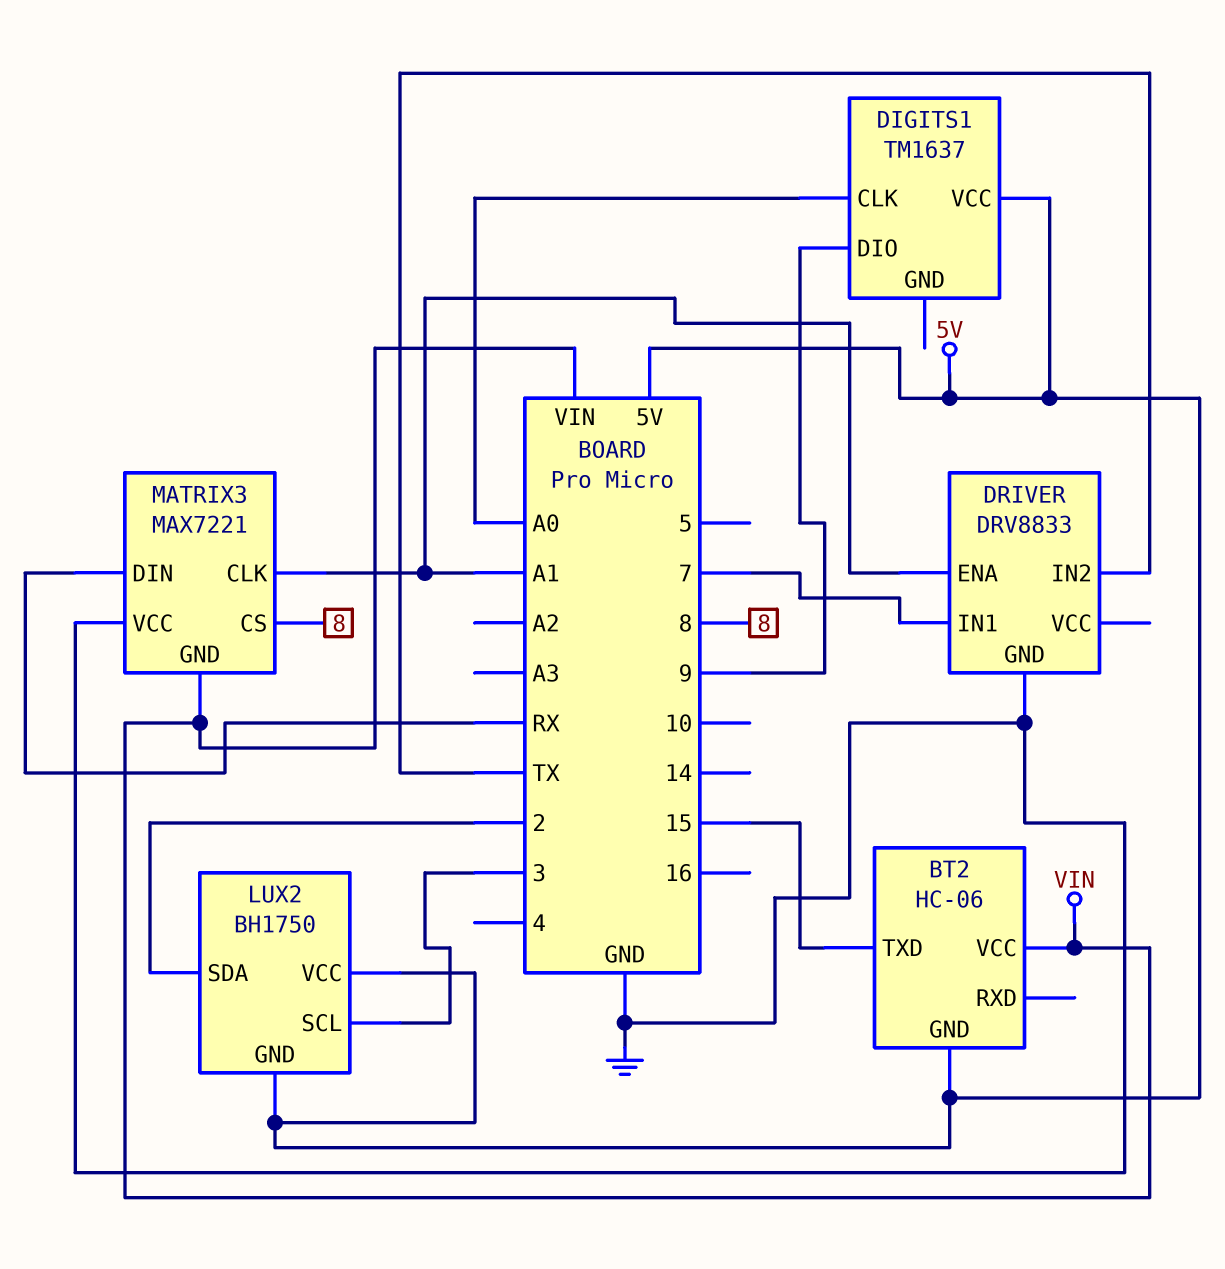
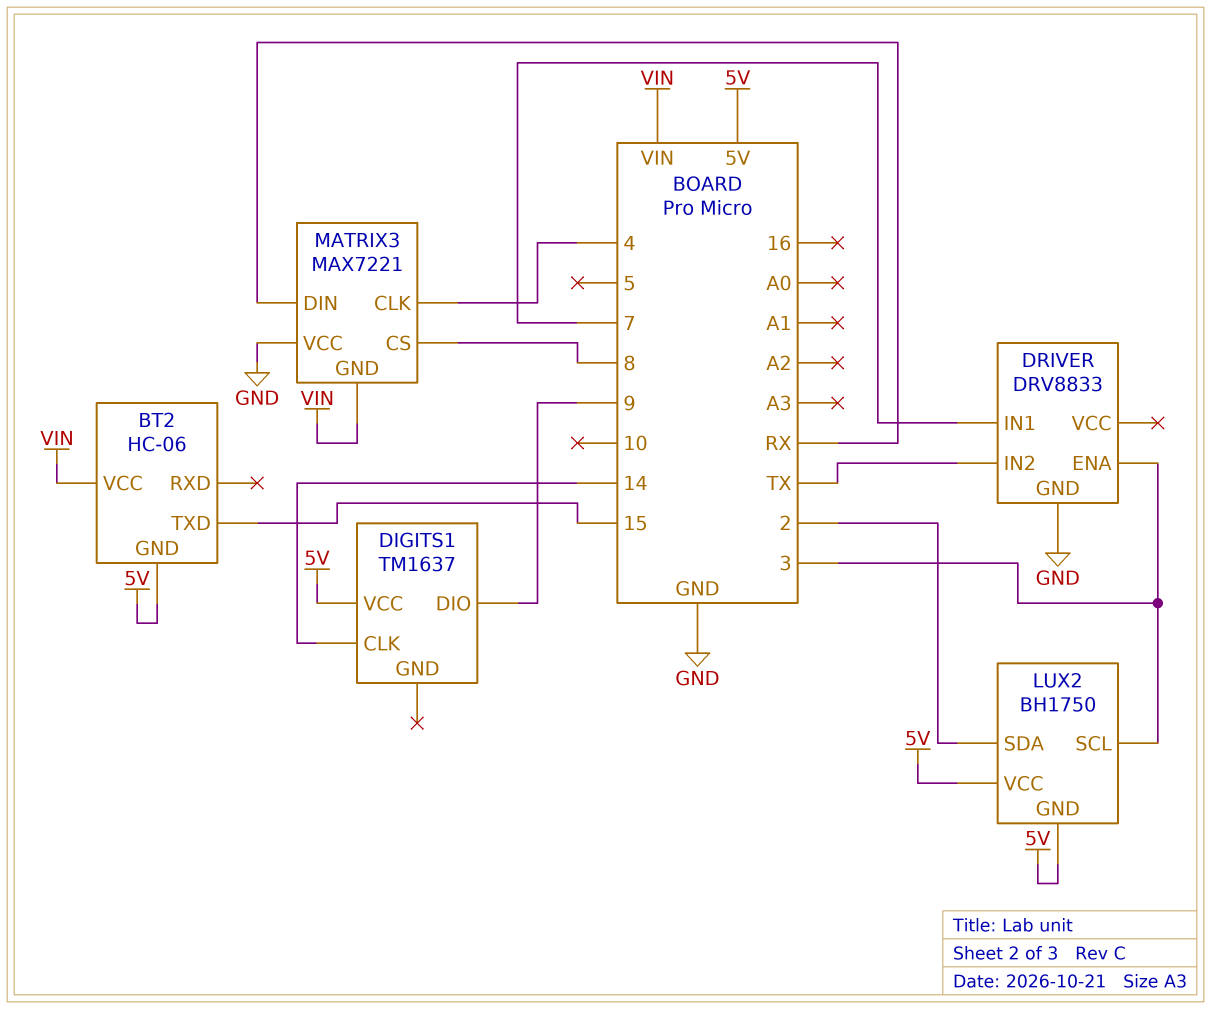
DIGITS1 pin CLK: A0 -> 14
DRIVER pin ENA: A1 -> 3
MATRIX3 pin CLK: A1 -> 4

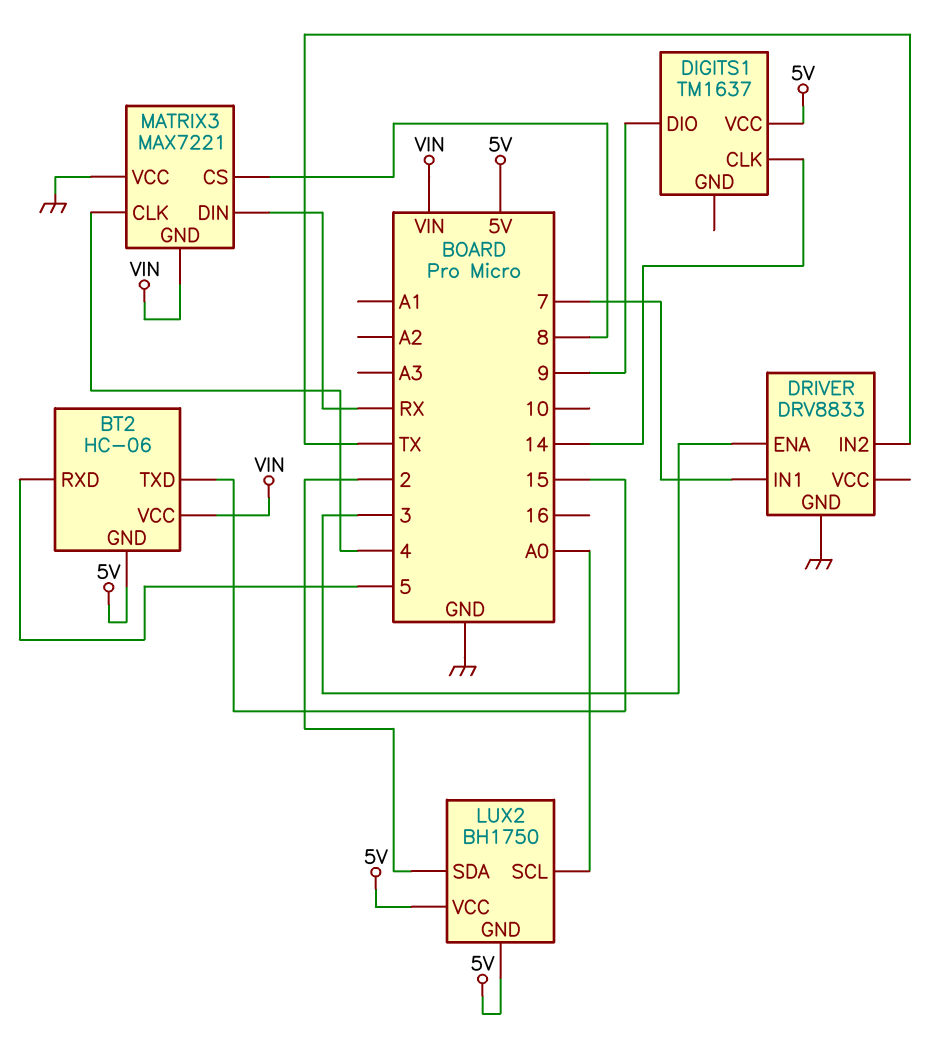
BT2 pin RXD: none -> 5
LUX2 pin SCL: 3 -> A0

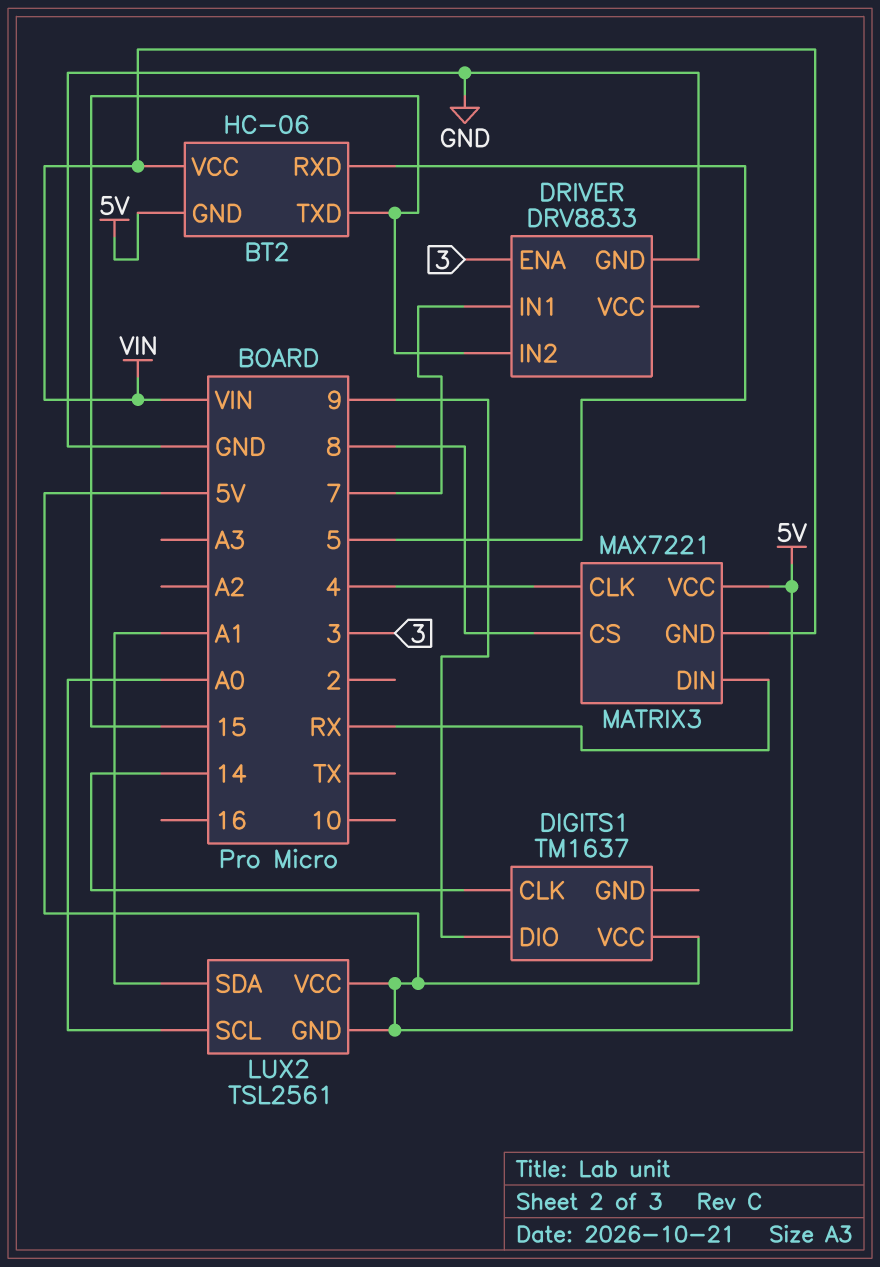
DRIVER pin IN2: TX -> 15
LUX2: BH1750 -> TSL2561
LUX2 pin SDA: 2 -> A1
MATRIX3 pin VCC: GND -> 5V

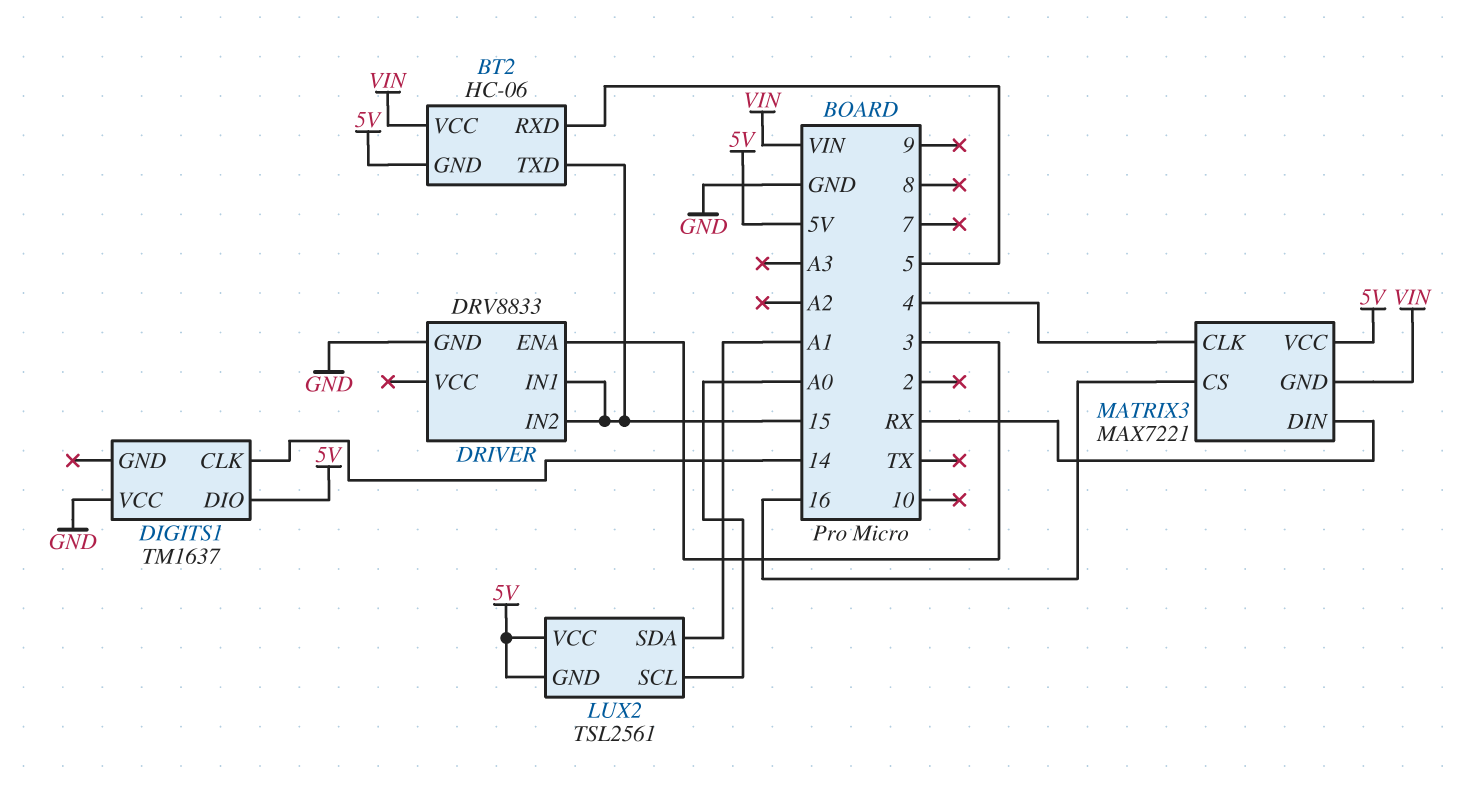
DIGITS1 pin DIO: 9 -> 5V
DIGITS1 pin VCC: 5V -> GND
DRIVER pin IN1: 7 -> 15
MATRIX3 pin CS: 8 -> 16

